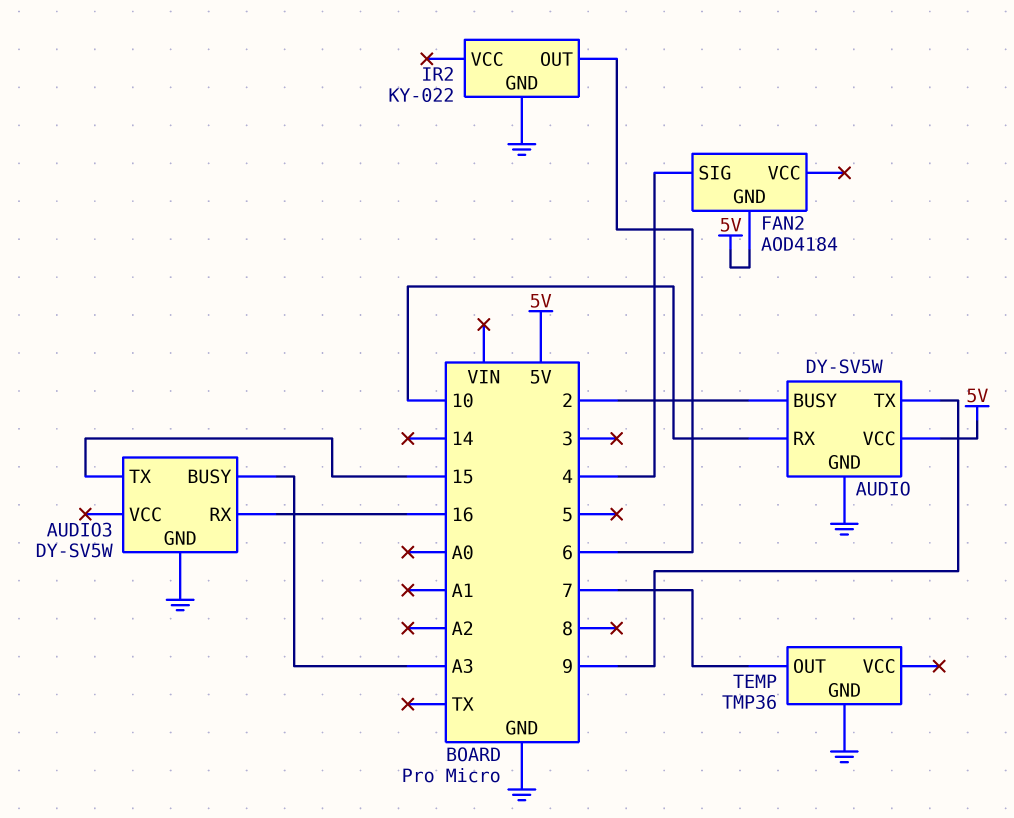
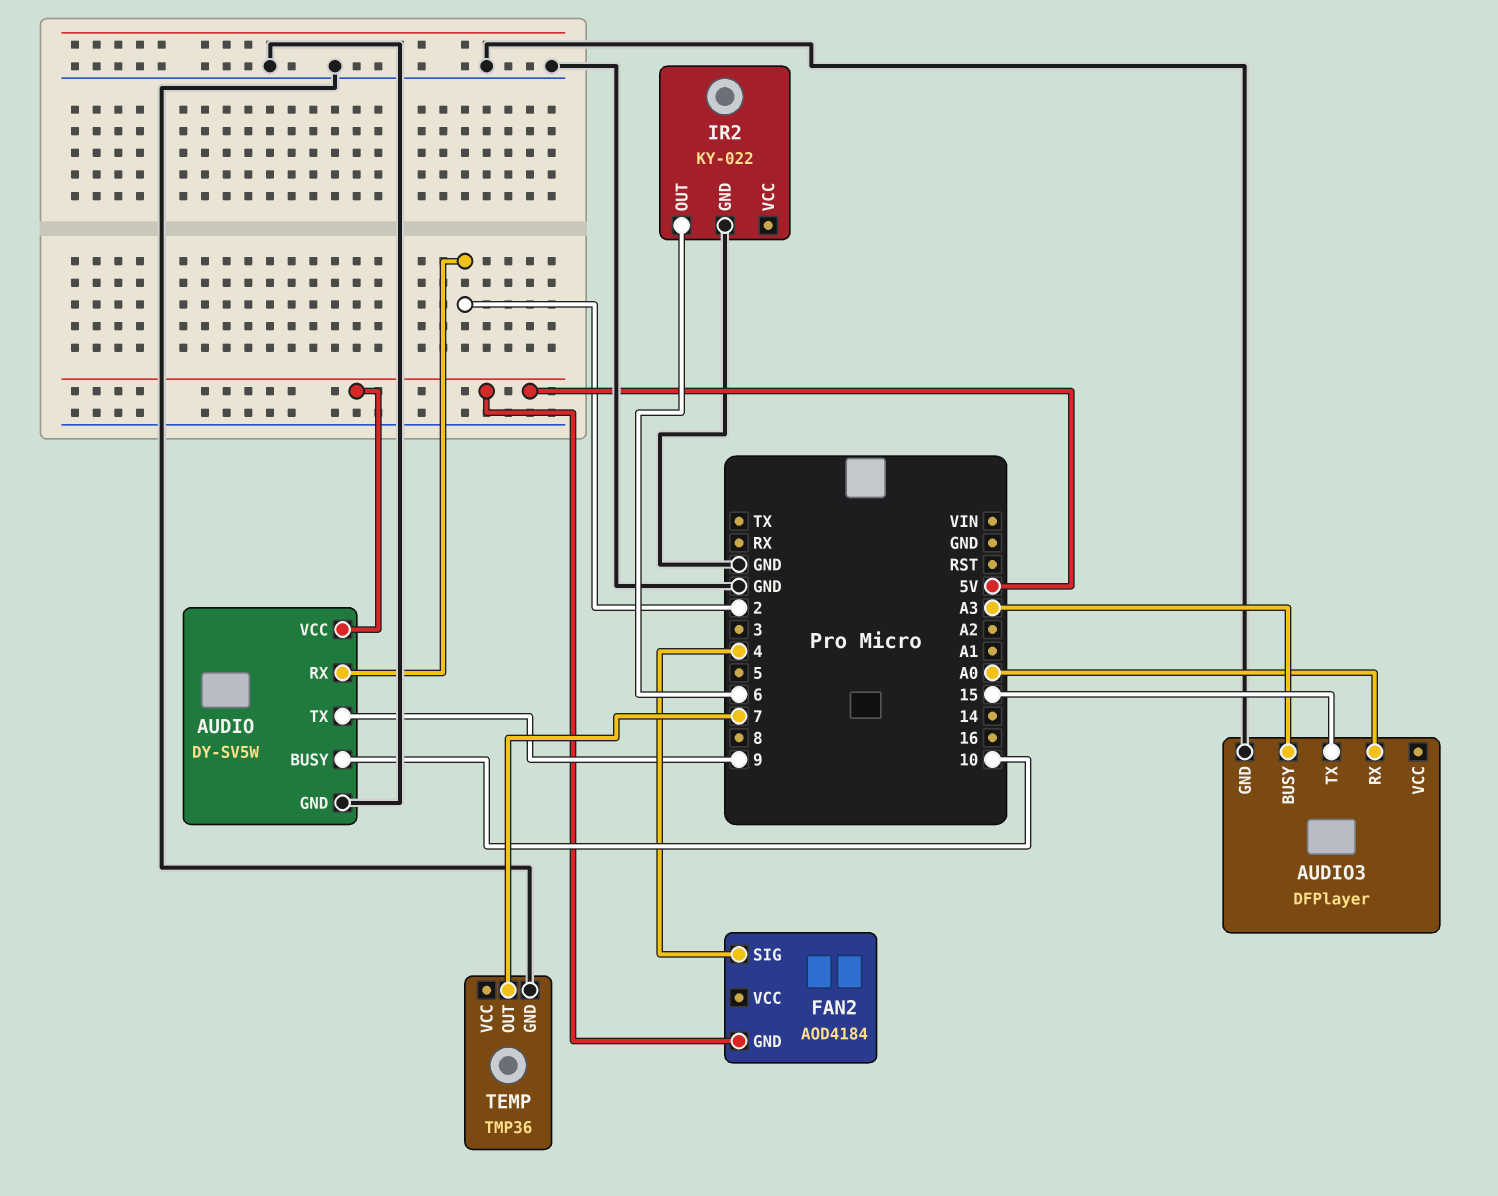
AUDIO pin BUSY: 2 -> 10
AUDIO pin RX: 10 -> 2
AUDIO3: DY-SV5W -> DFPlayer
AUDIO3 pin RX: 16 -> A0

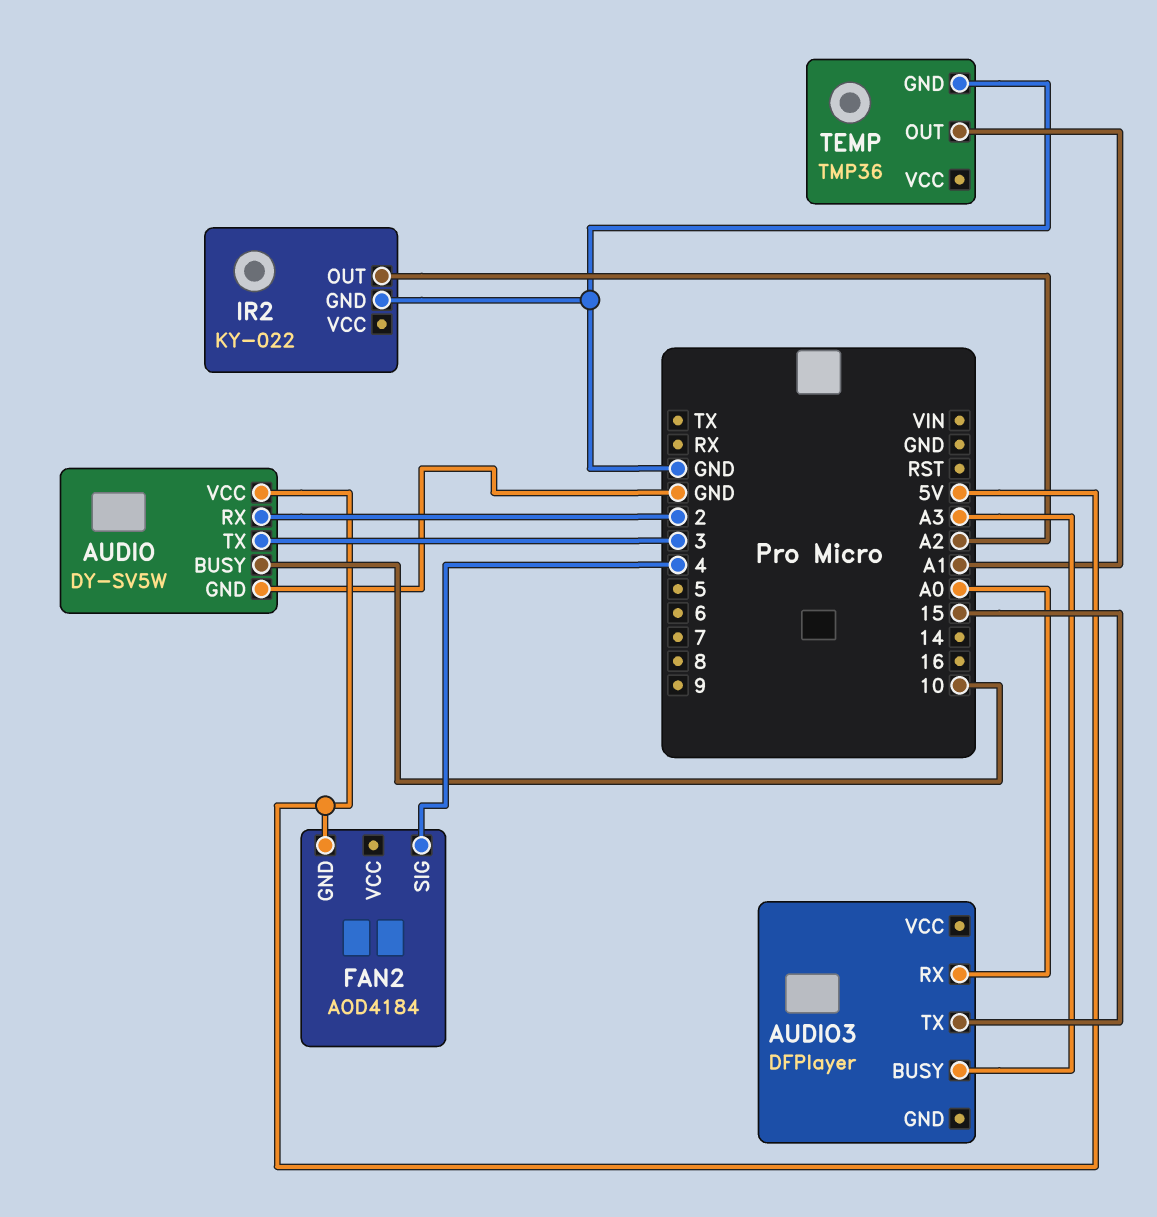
AUDIO pin TX: 9 -> 3
AUDIO3 pin GND: GND -> none
IR2 pin OUT: 6 -> A2
TEMP pin OUT: 7 -> A1

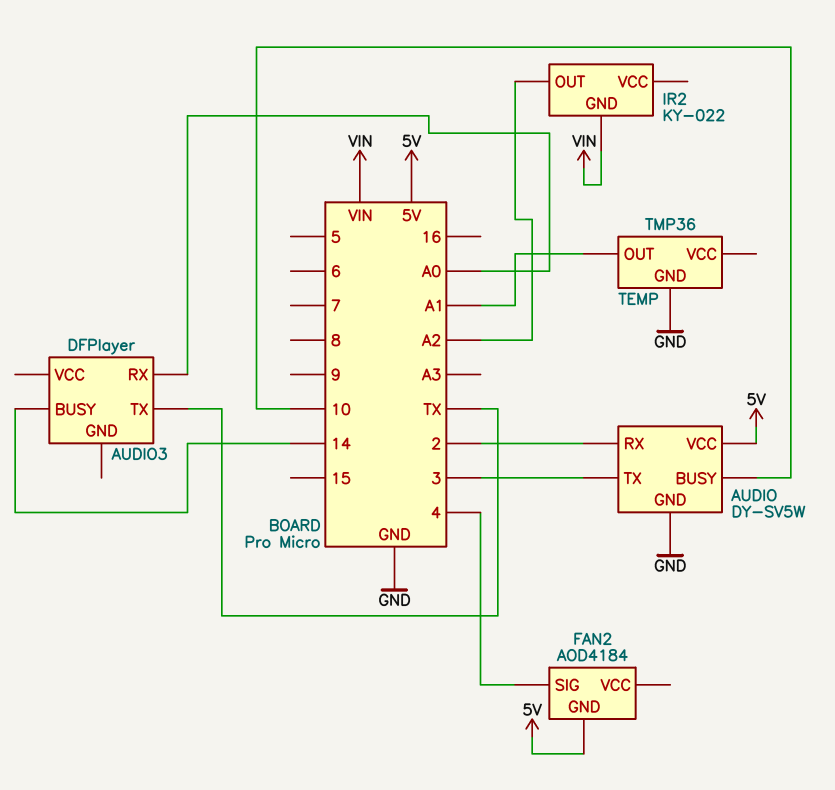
AUDIO3 pin BUSY: A3 -> 14
AUDIO3 pin TX: 15 -> TX
IR2 pin GND: GND -> VIN

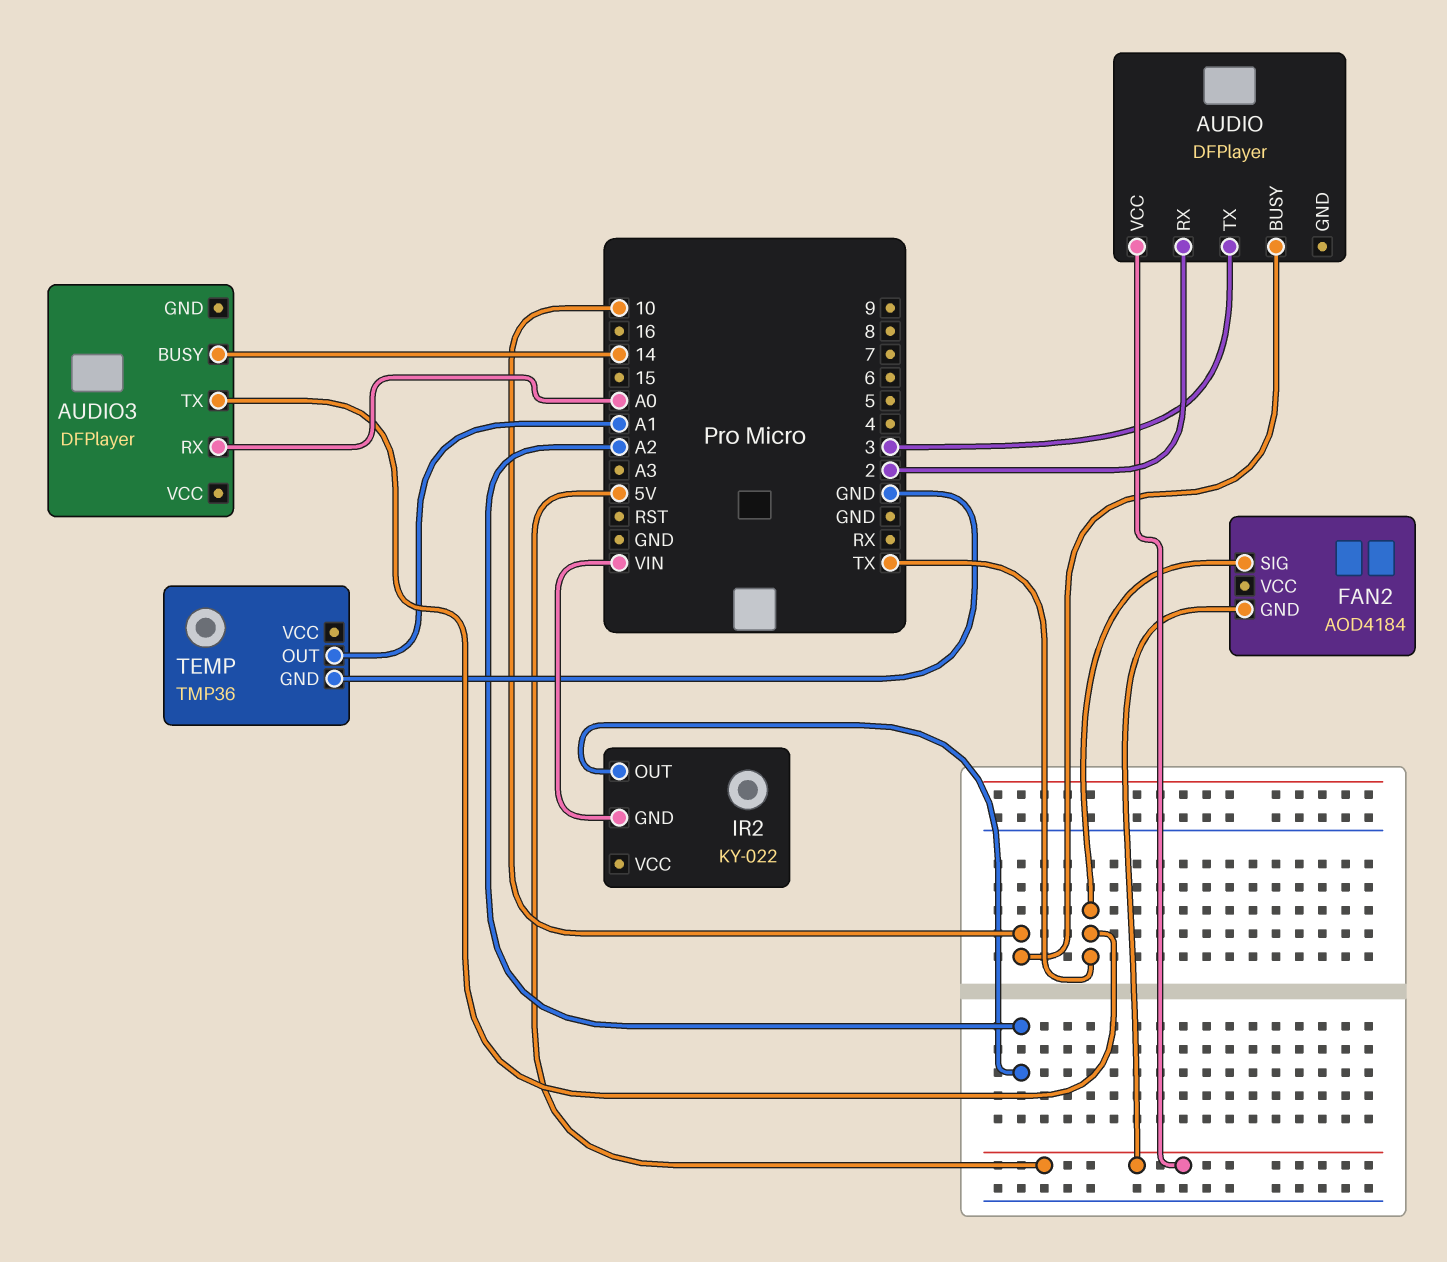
AUDIO: DY-SV5W -> DFPlayer
AUDIO pin GND: GND -> none
FAN2 pin SIG: 4 -> TX

